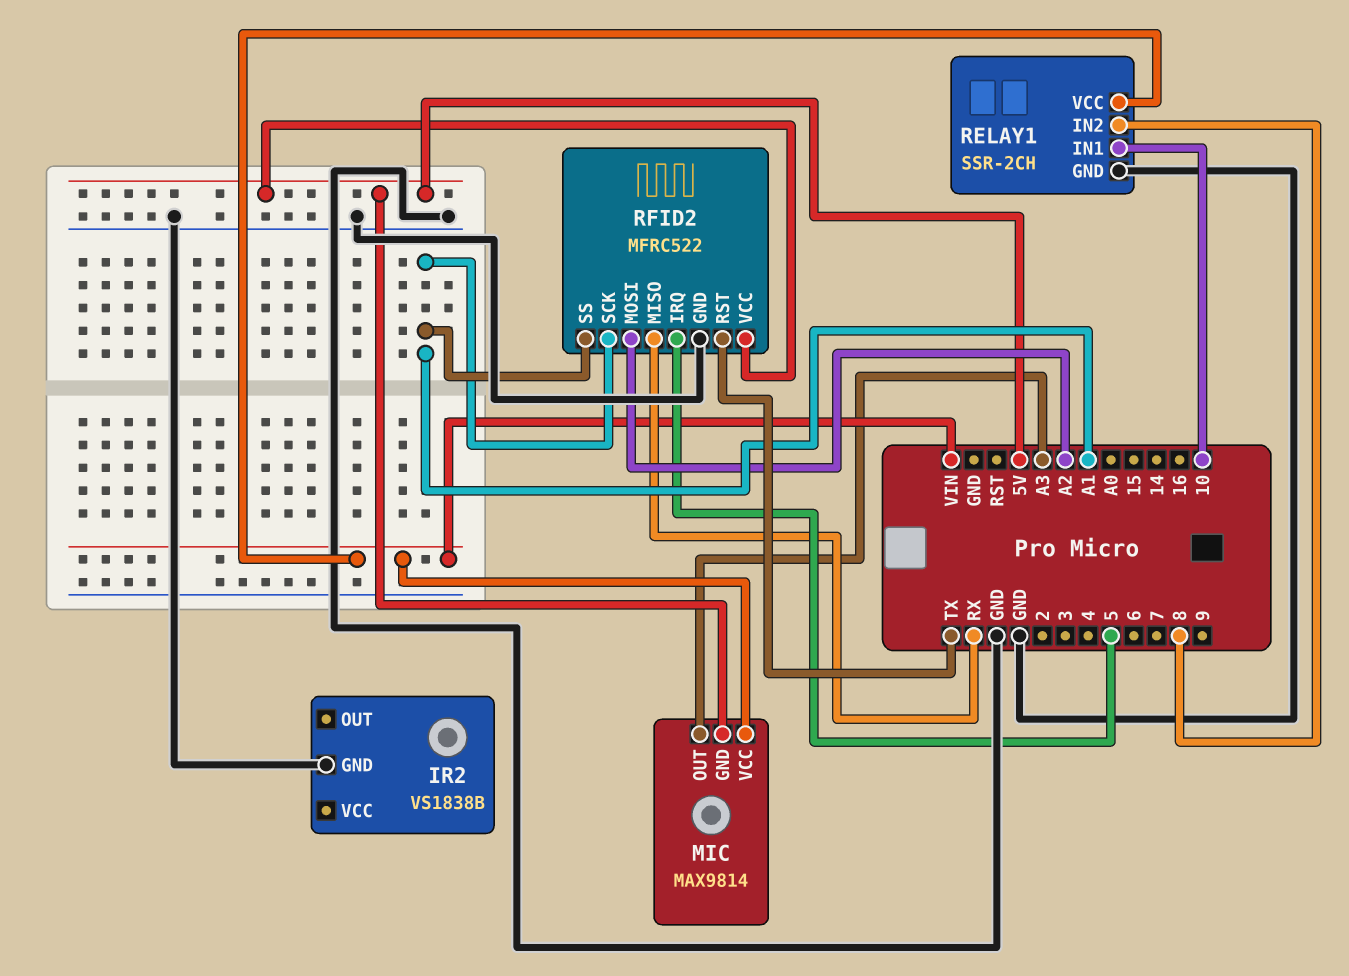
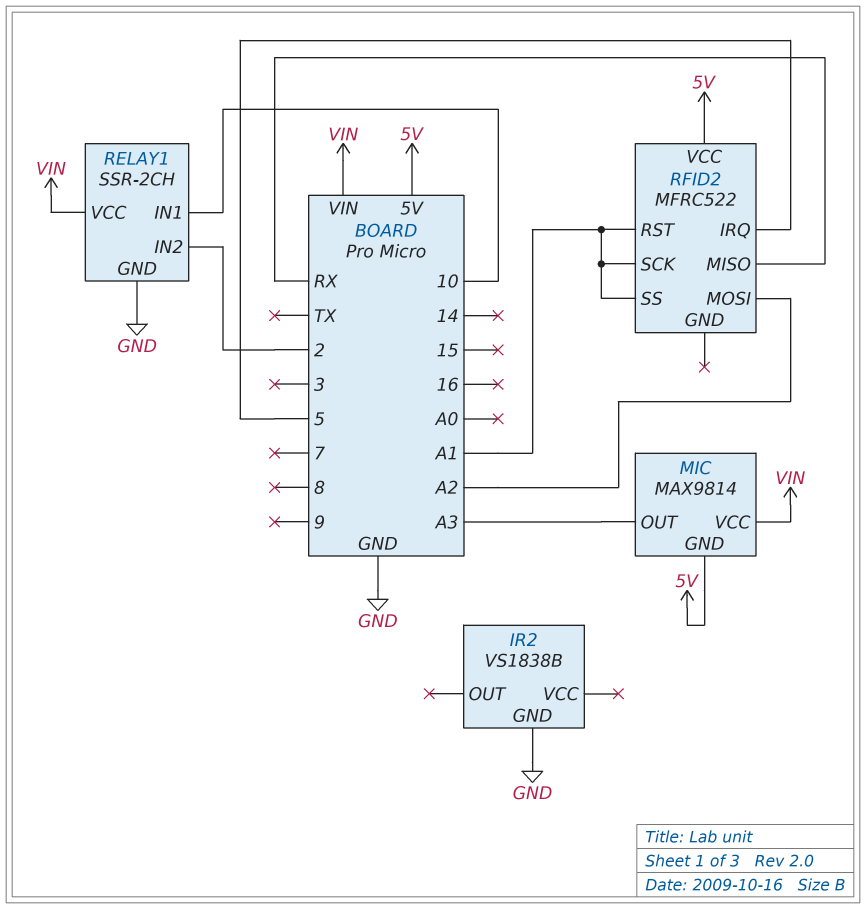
RELAY1 pin IN2: 8 -> 2
RFID2 pin GND: GND -> none
RFID2 pin RST: TX -> A1

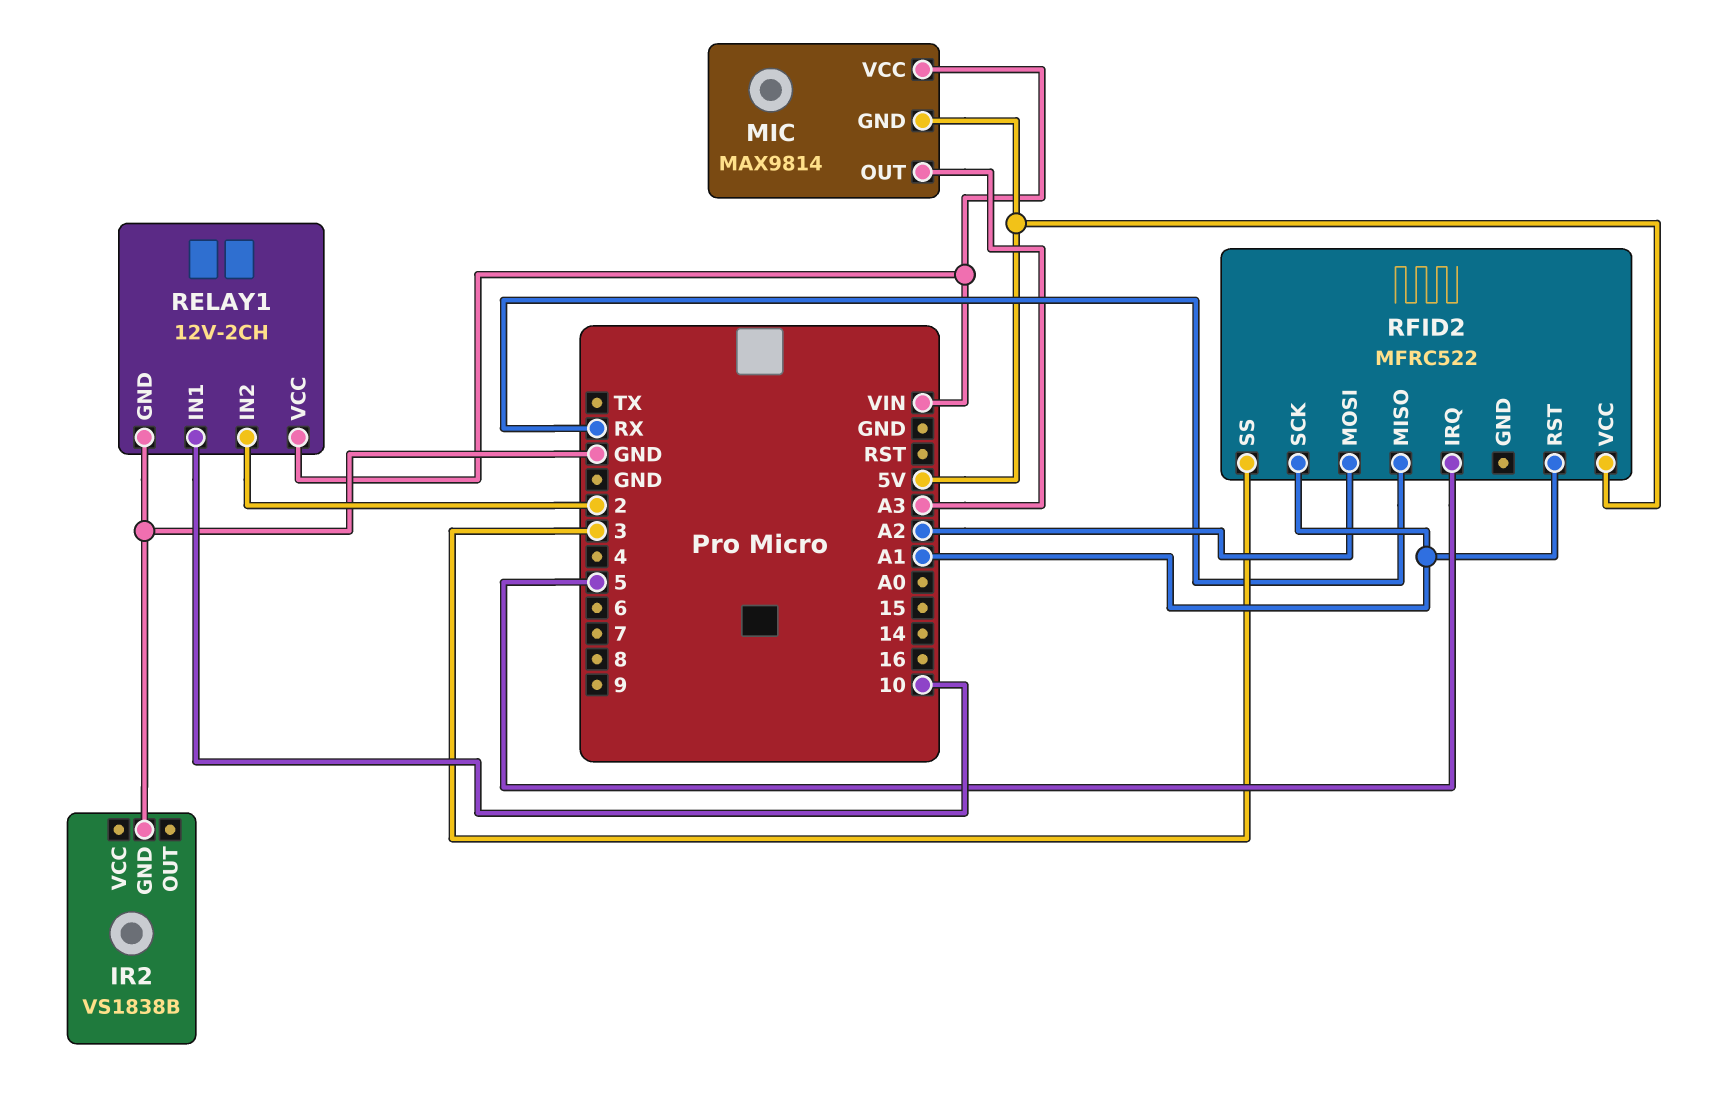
RELAY1: SSR-2CH -> 12V-2CH
RFID2 pin SS: A1 -> 3

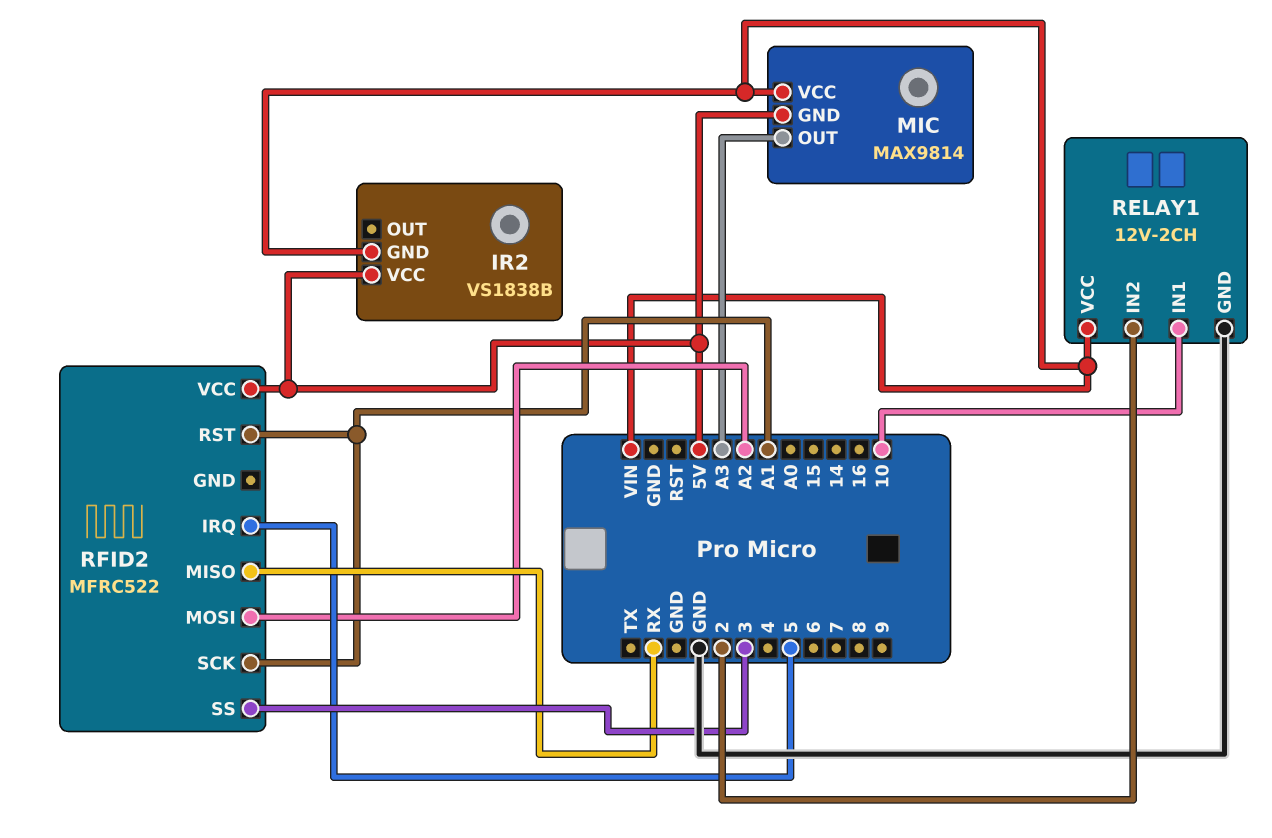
IR2 pin GND: GND -> VIN
IR2 pin VCC: none -> 5V

